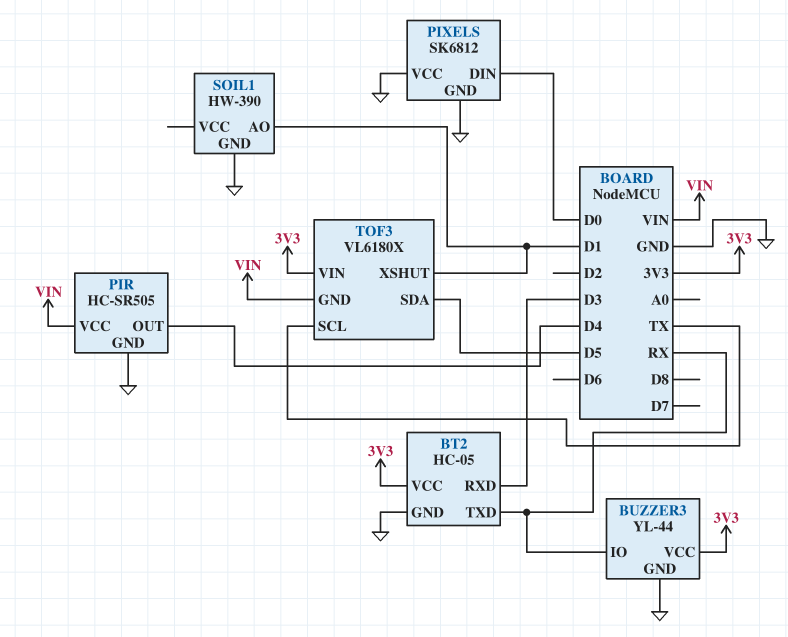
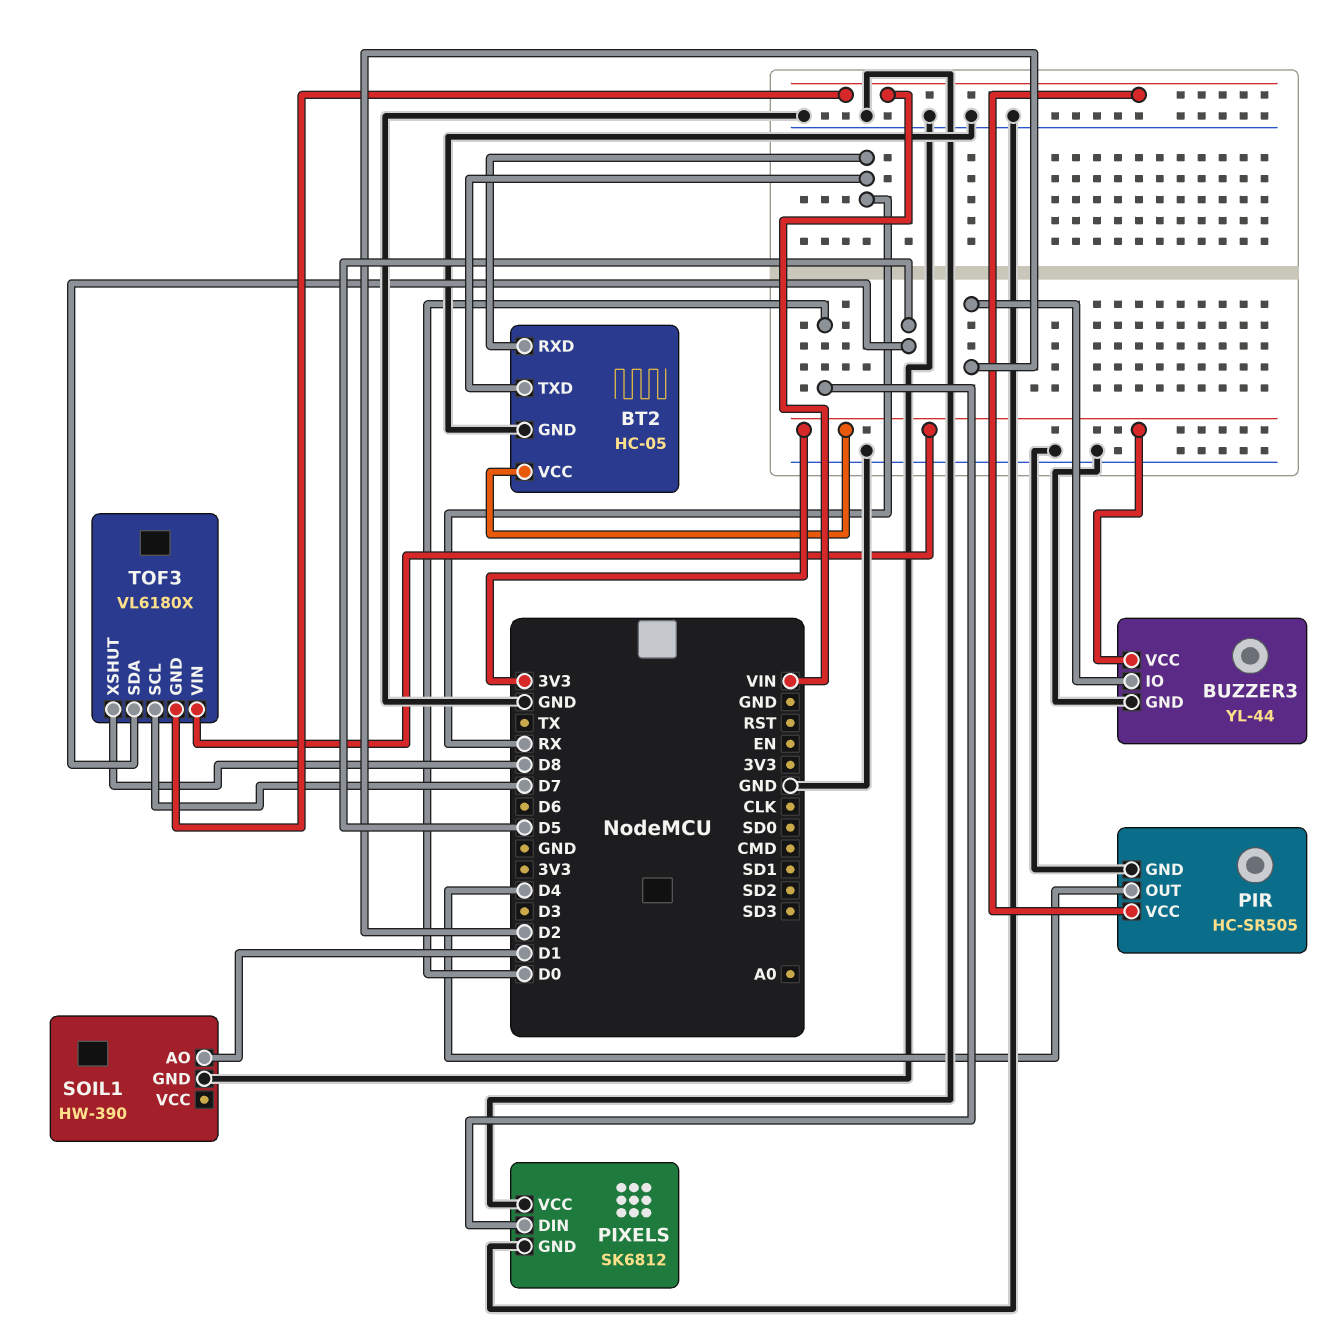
BT2 pin RXD: D3 -> RX
BUZZER3 pin IO: RX -> D2
TOF3 pin SCL: TX -> D7
TOF3 pin XSHUT: D1 -> D8

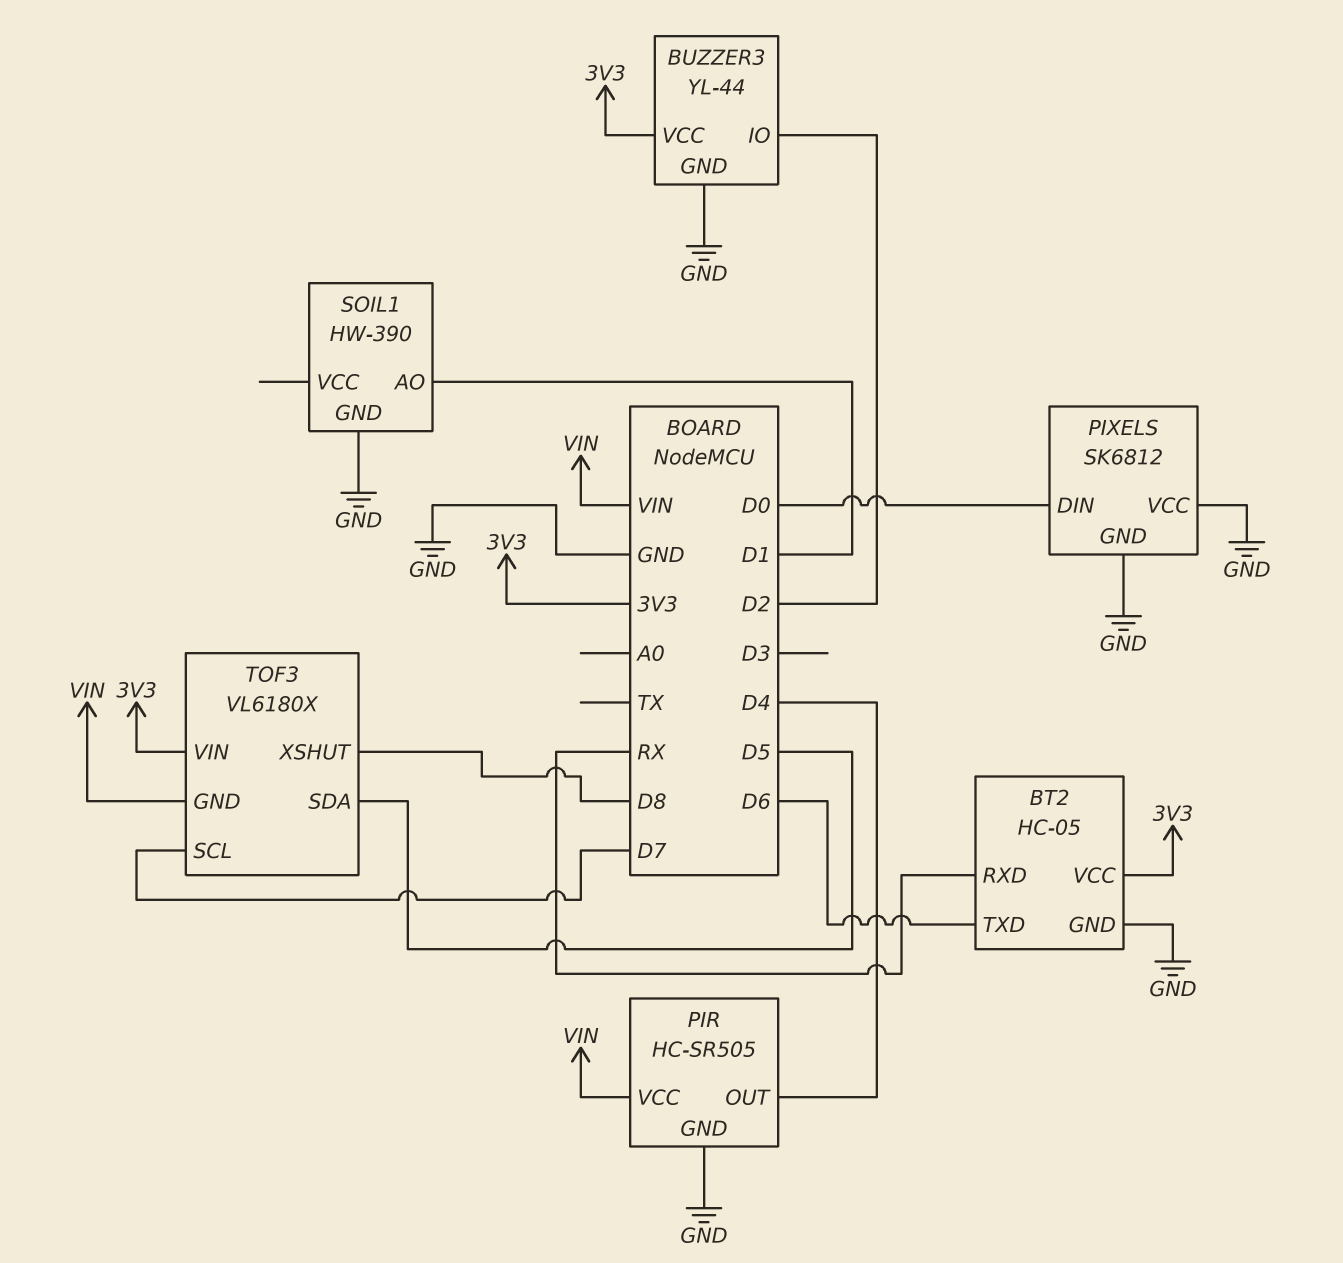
BT2 pin TXD: RX -> D6

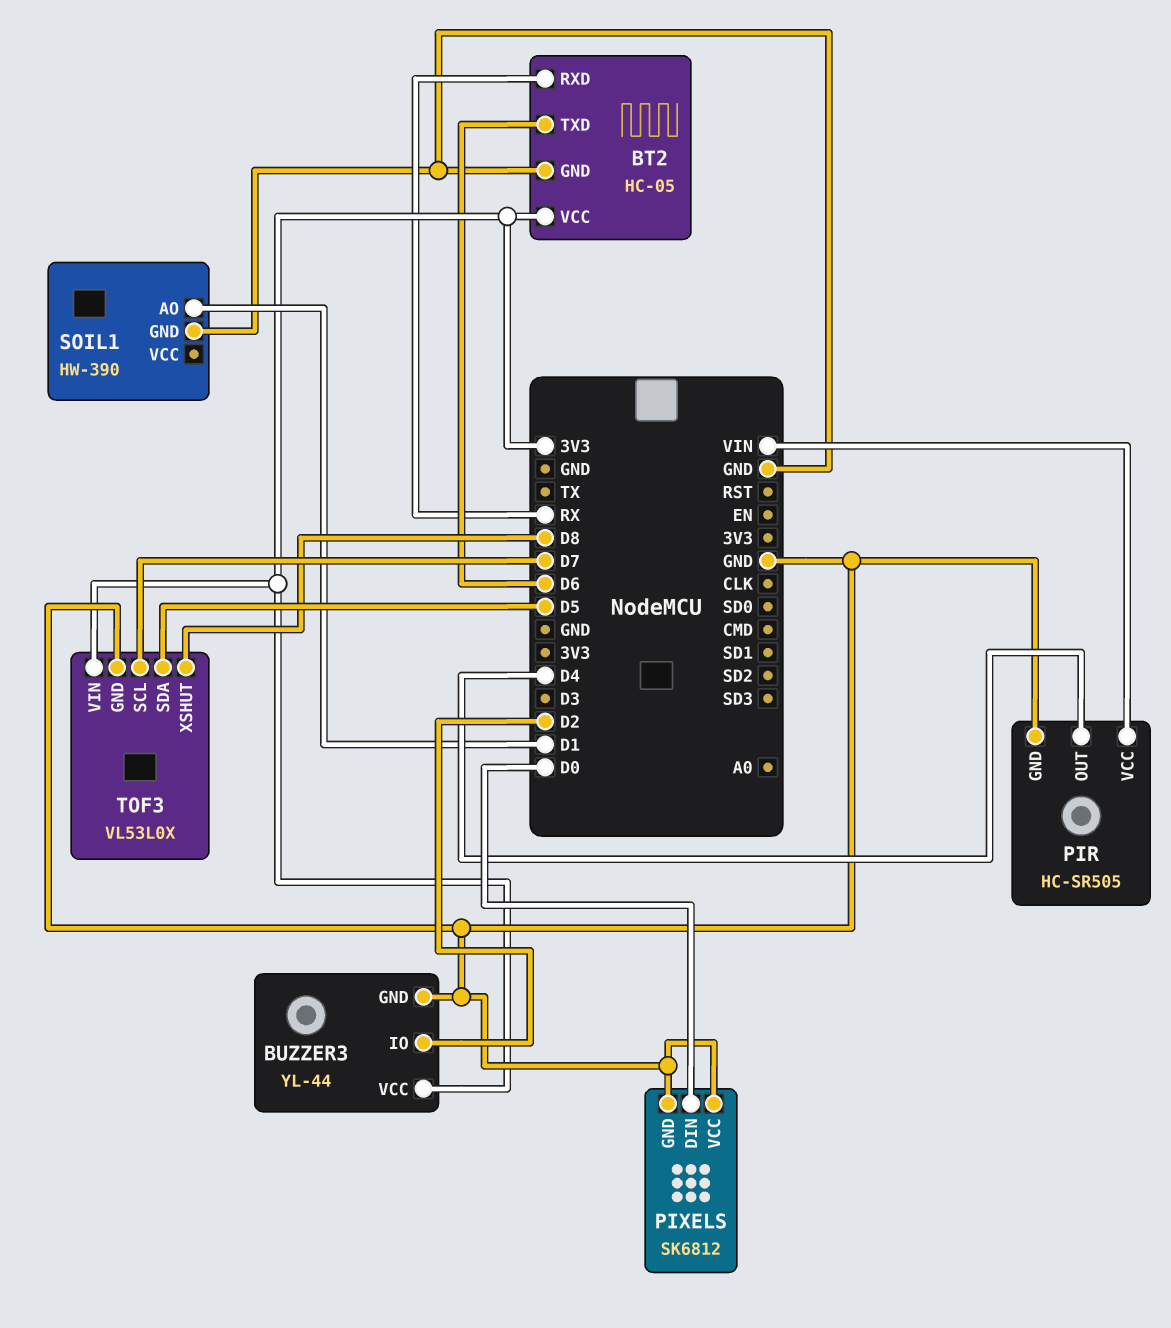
TOF3: VL6180X -> VL53L0X
TOF3 pin GND: VIN -> GND

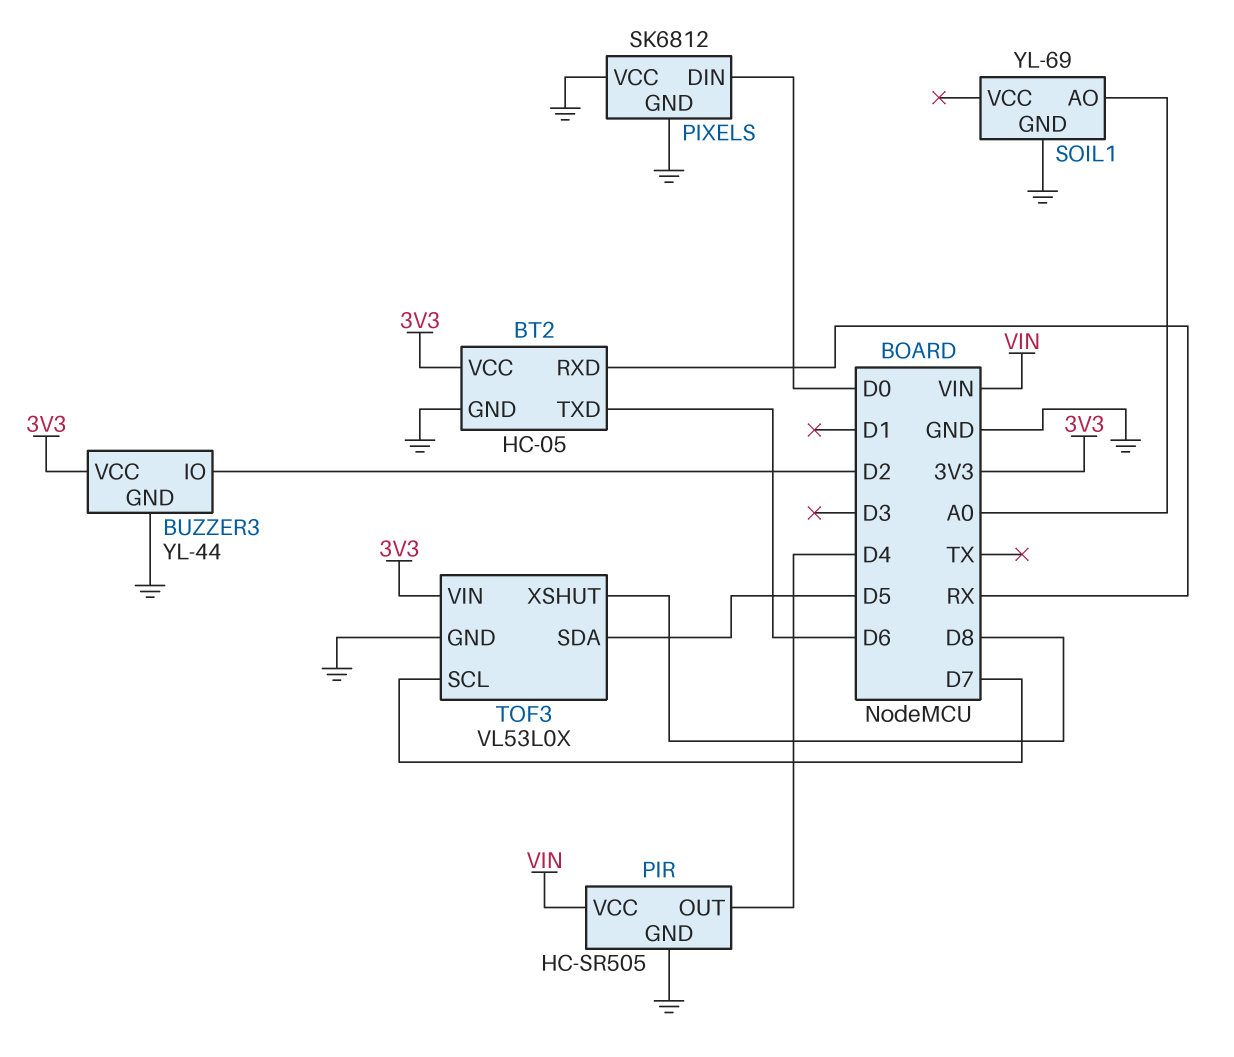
SOIL1: HW-390 -> YL-69
SOIL1 pin AO: D1 -> A0

